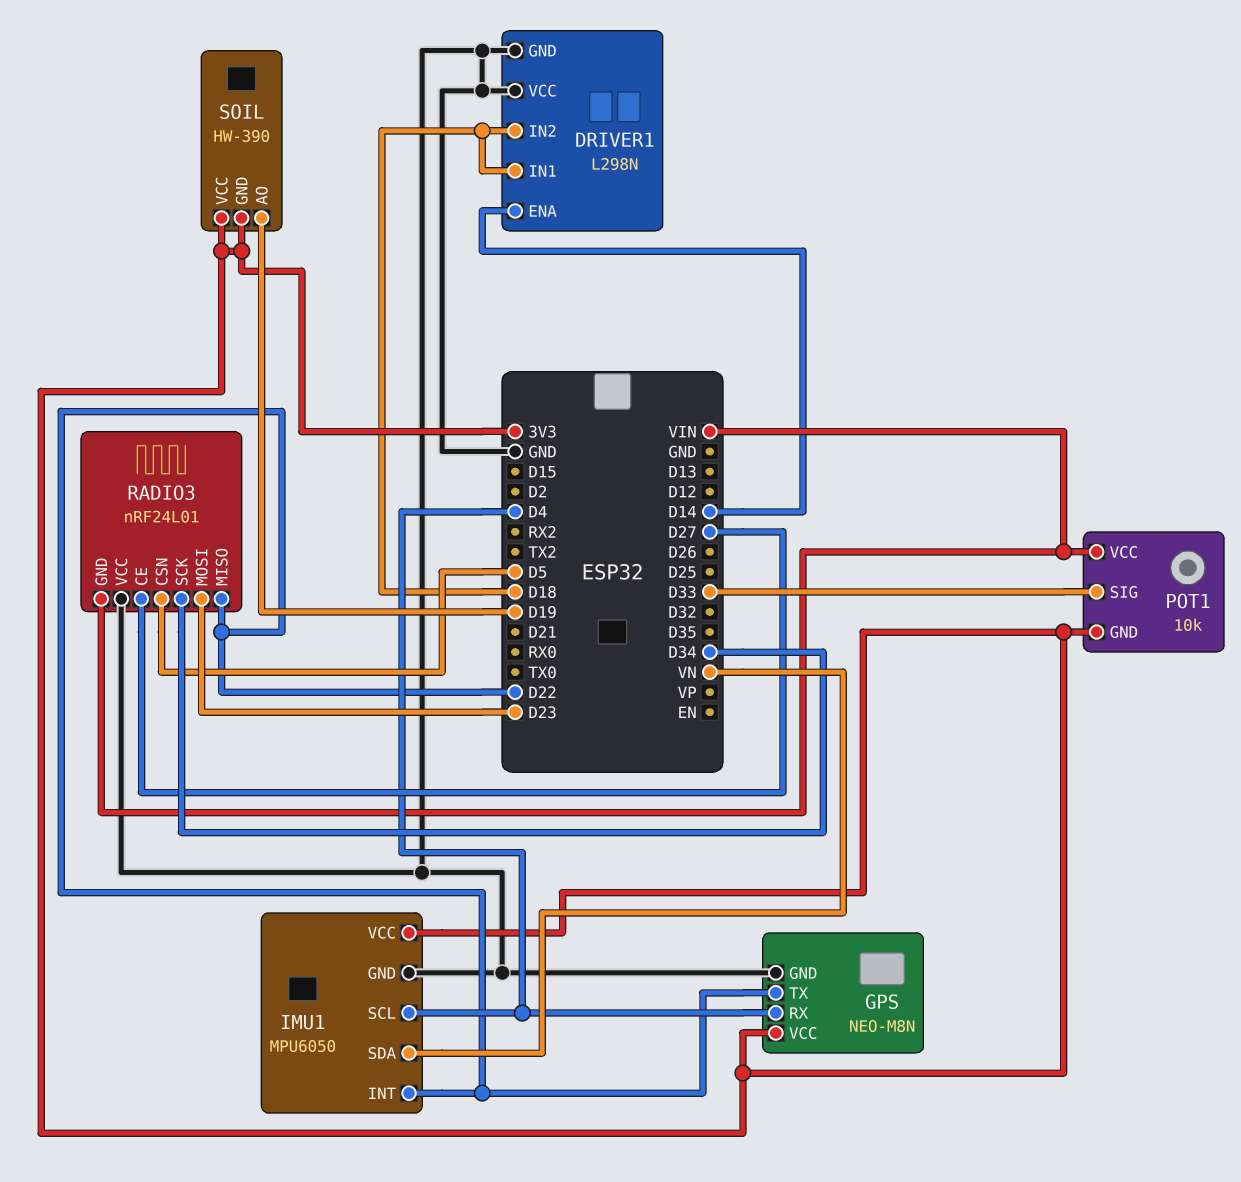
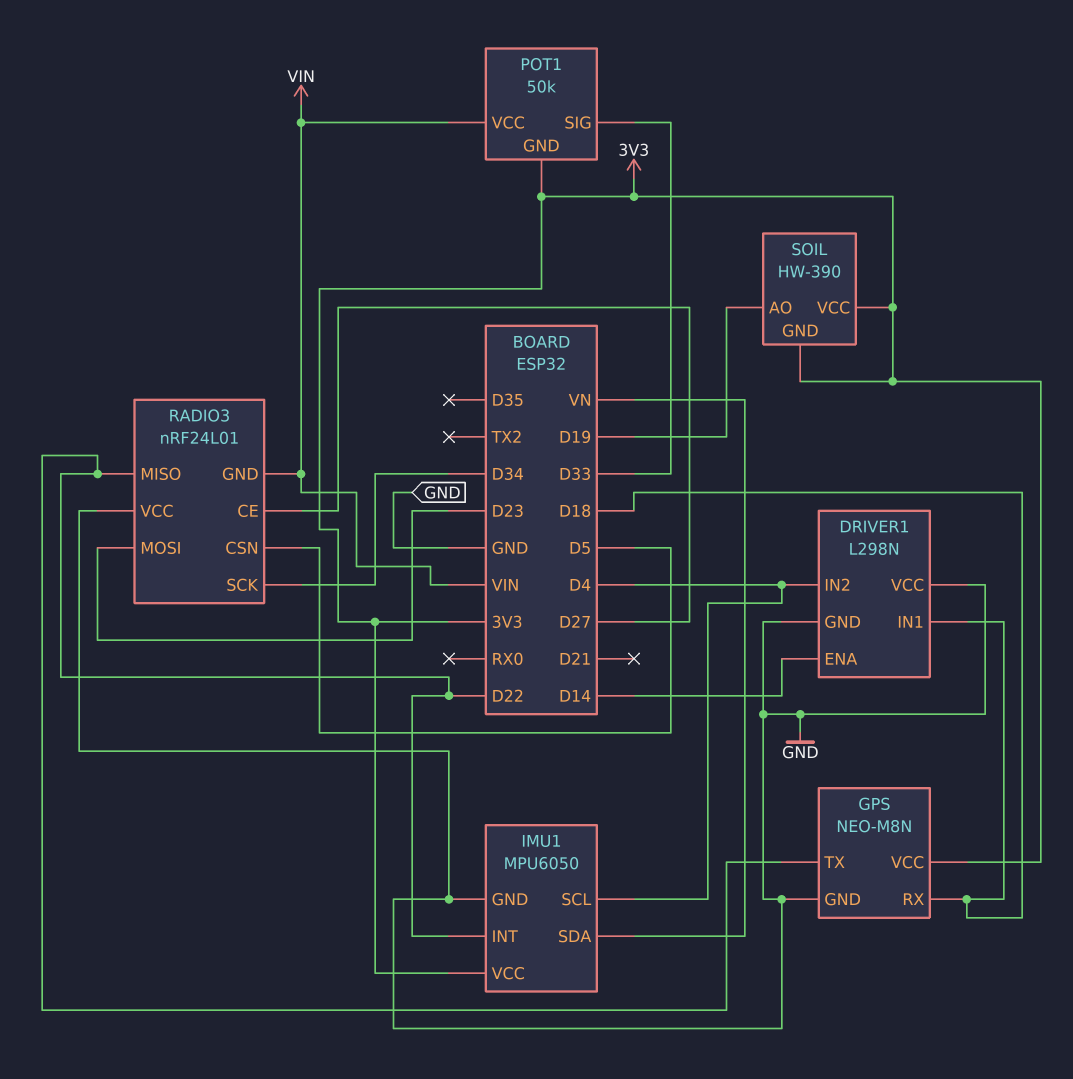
DRIVER1 pin IN2: D18 -> D4
GPS pin RX: D4 -> D18
POT1: 10k -> 50k

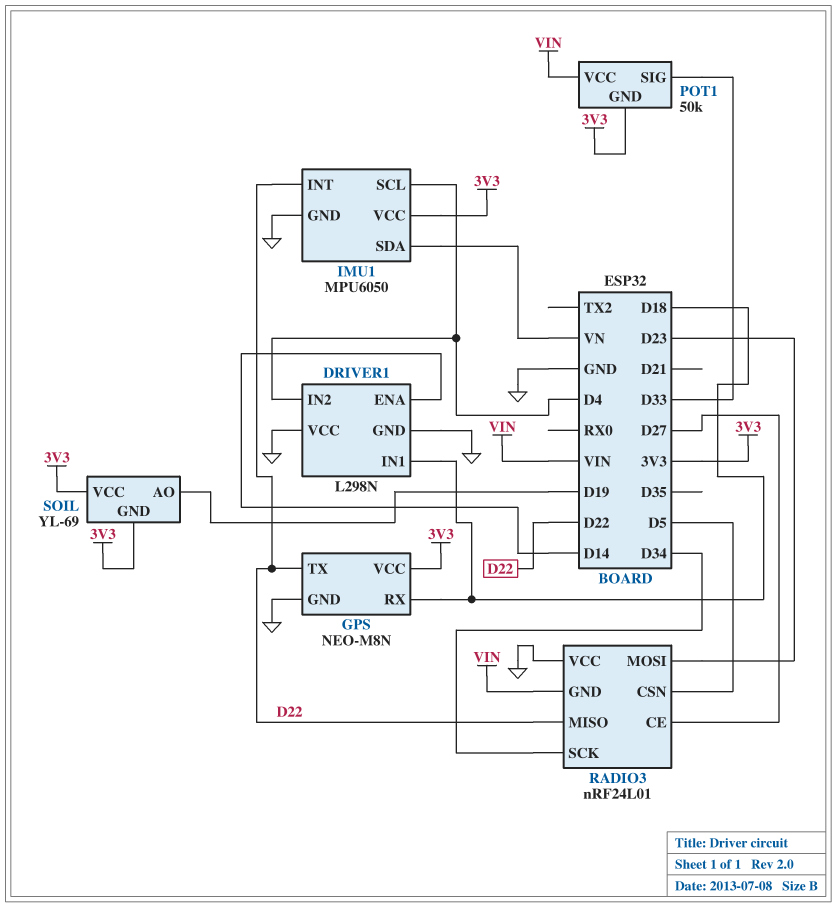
SOIL: HW-390 -> YL-69

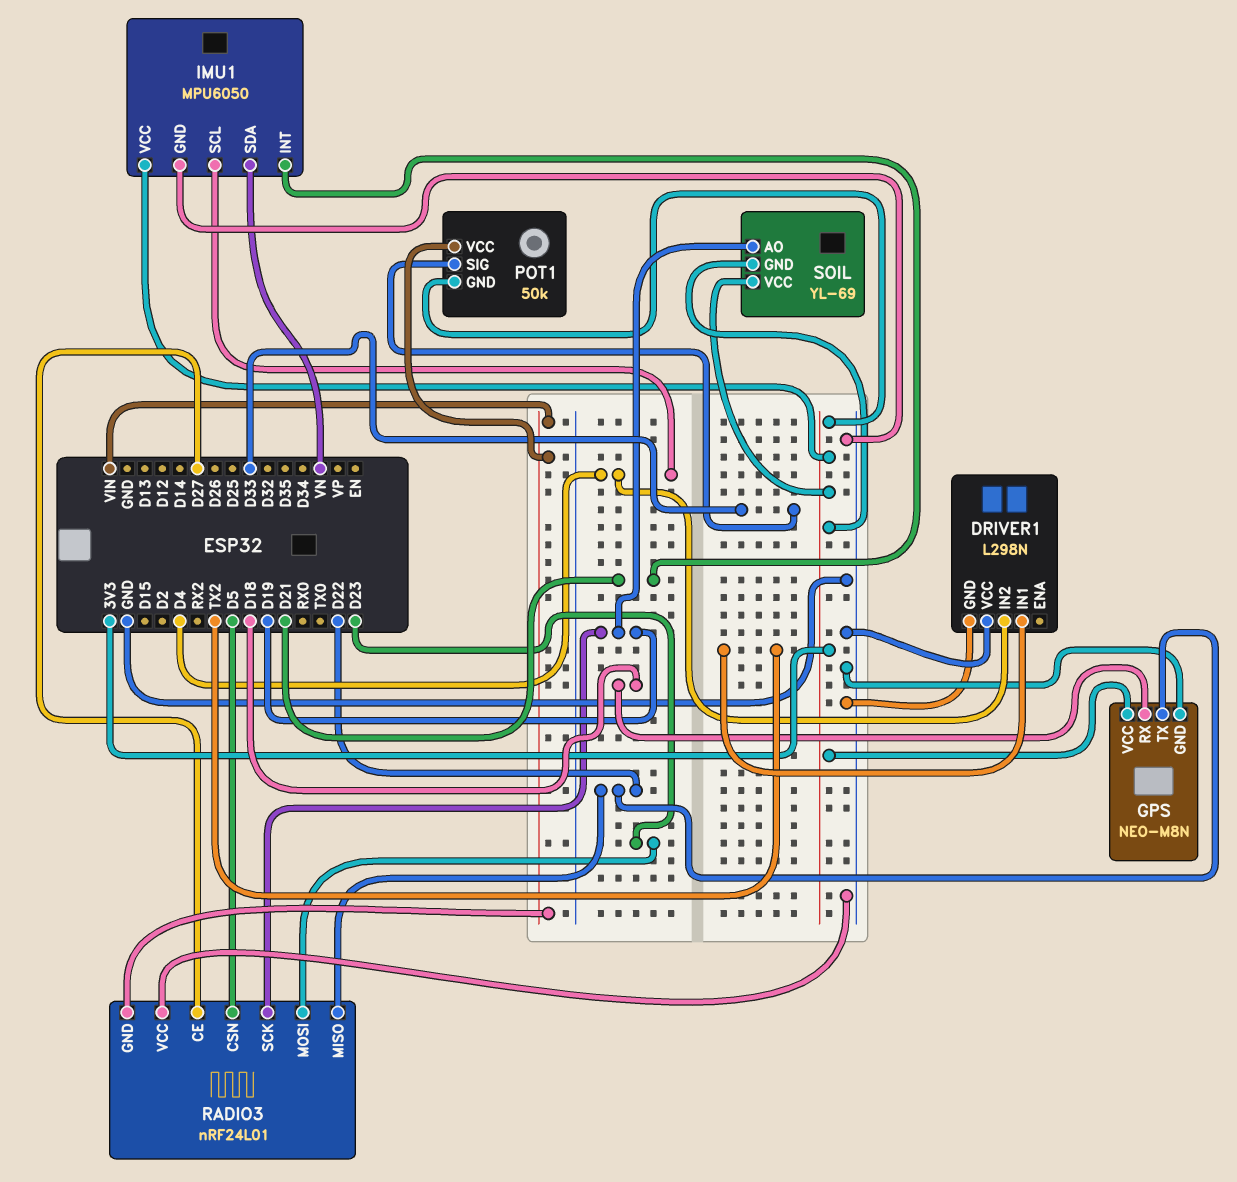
DRIVER1 pin ENA: D14 -> none
DRIVER1 pin IN1: D18 -> TX2
IMU1 pin INT: D22 -> D21
RADIO3 pin SCK: D34 -> D19

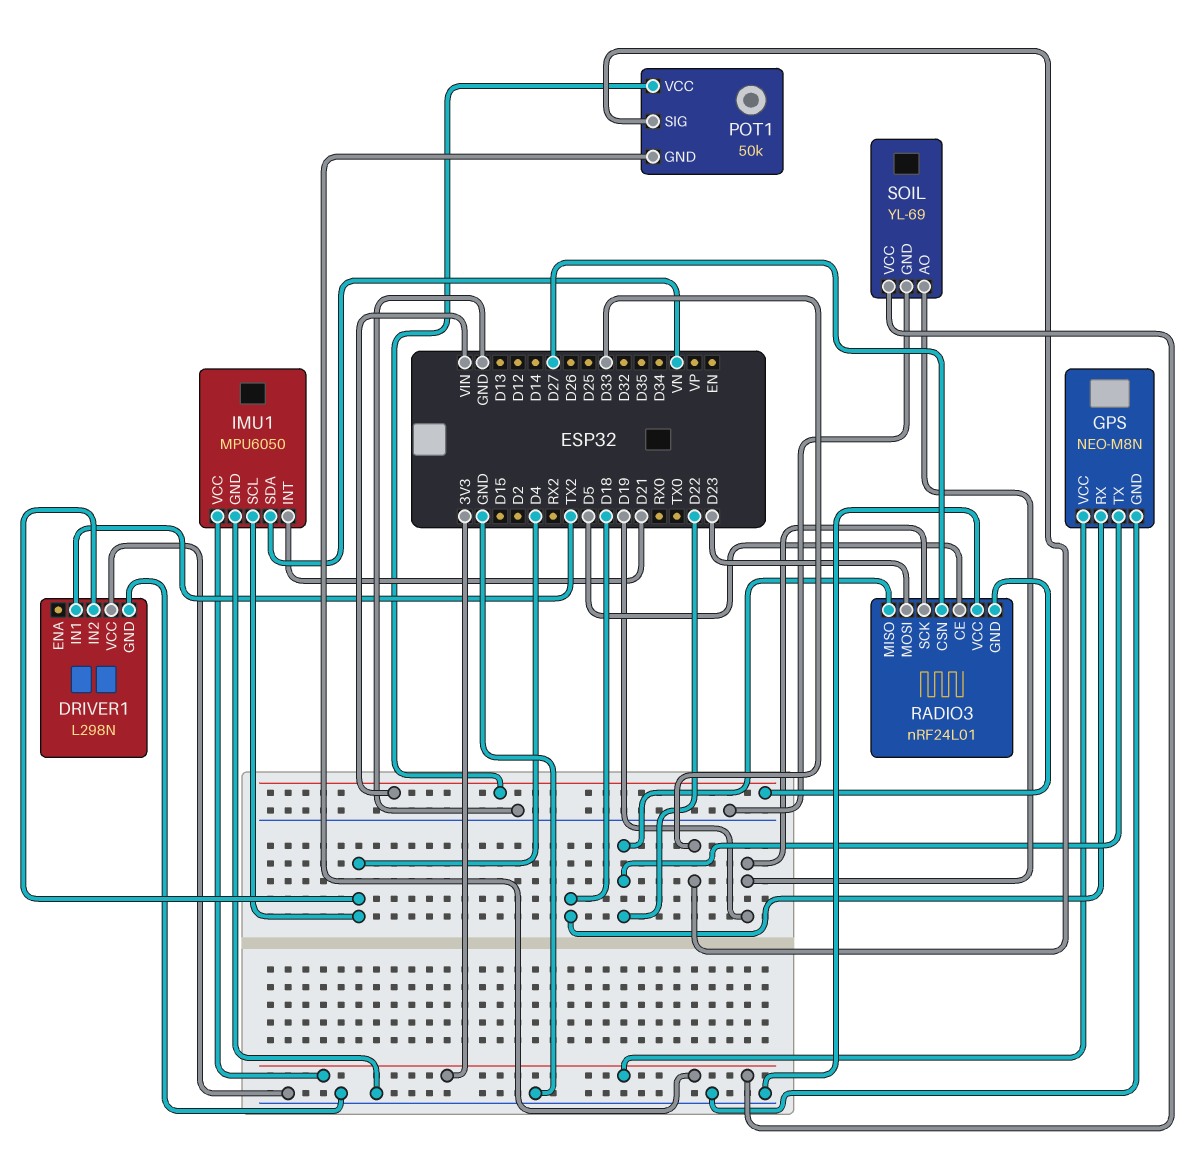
RADIO3 pin CE: D27 -> D5
RADIO3 pin CSN: D5 -> D27
SOIL pin GND: 3V3 -> GND

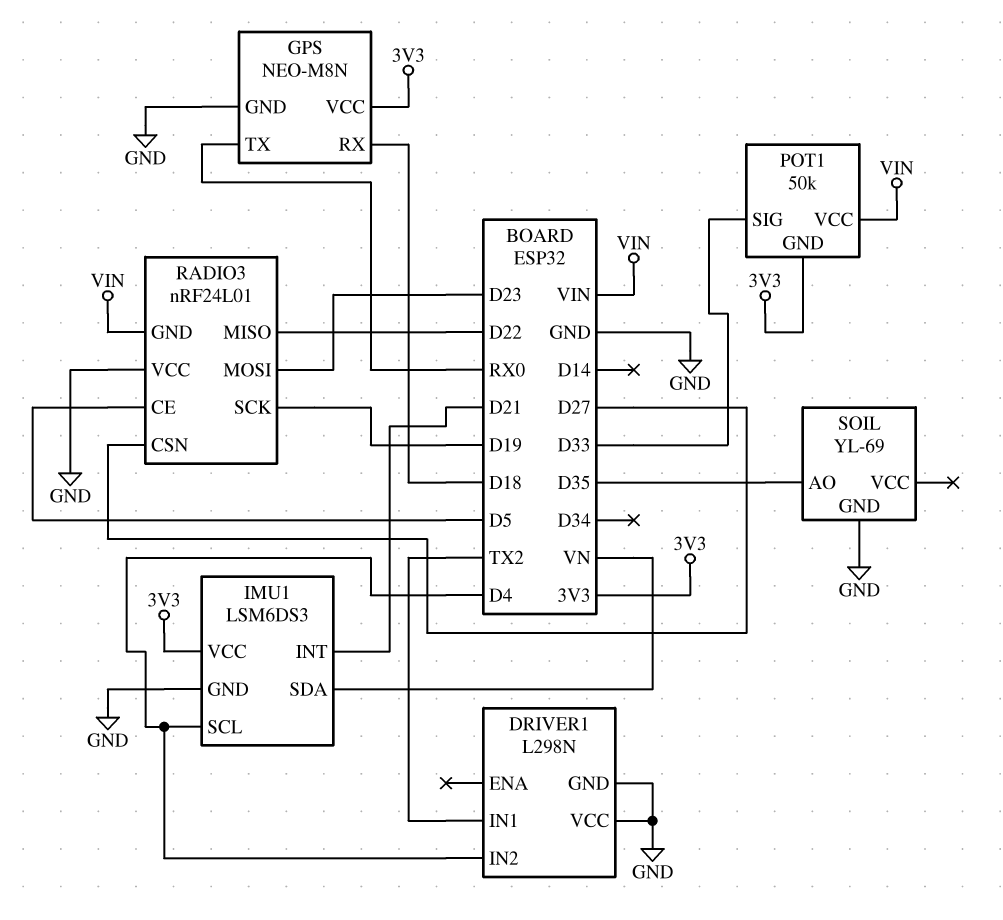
GPS pin TX: D22 -> RX0
IMU1: MPU6050 -> LSM6DS3
SOIL pin AO: D19 -> D35
SOIL pin VCC: 3V3 -> none

